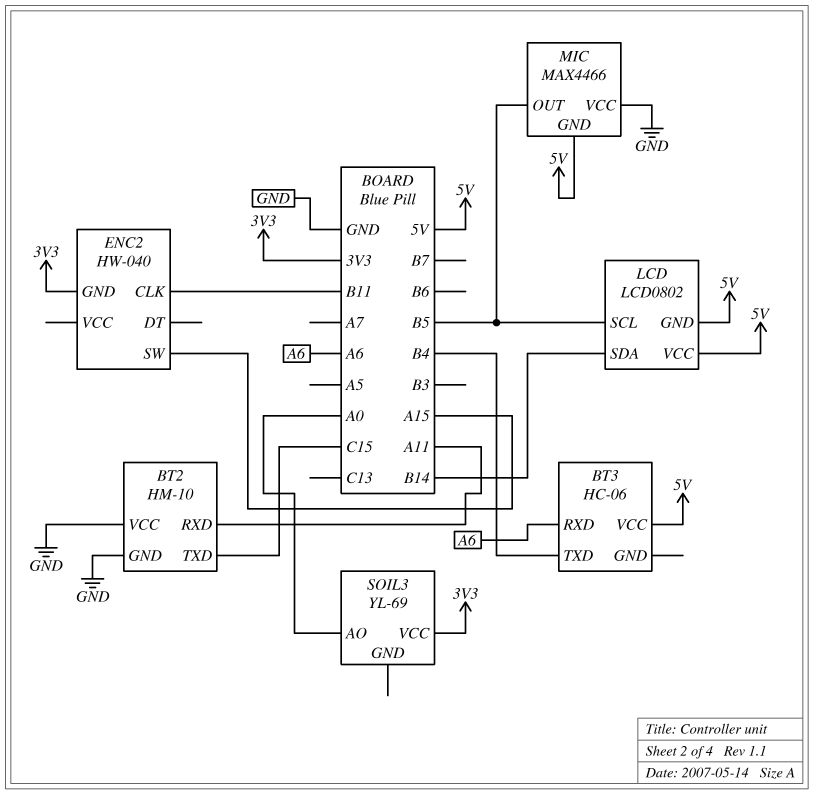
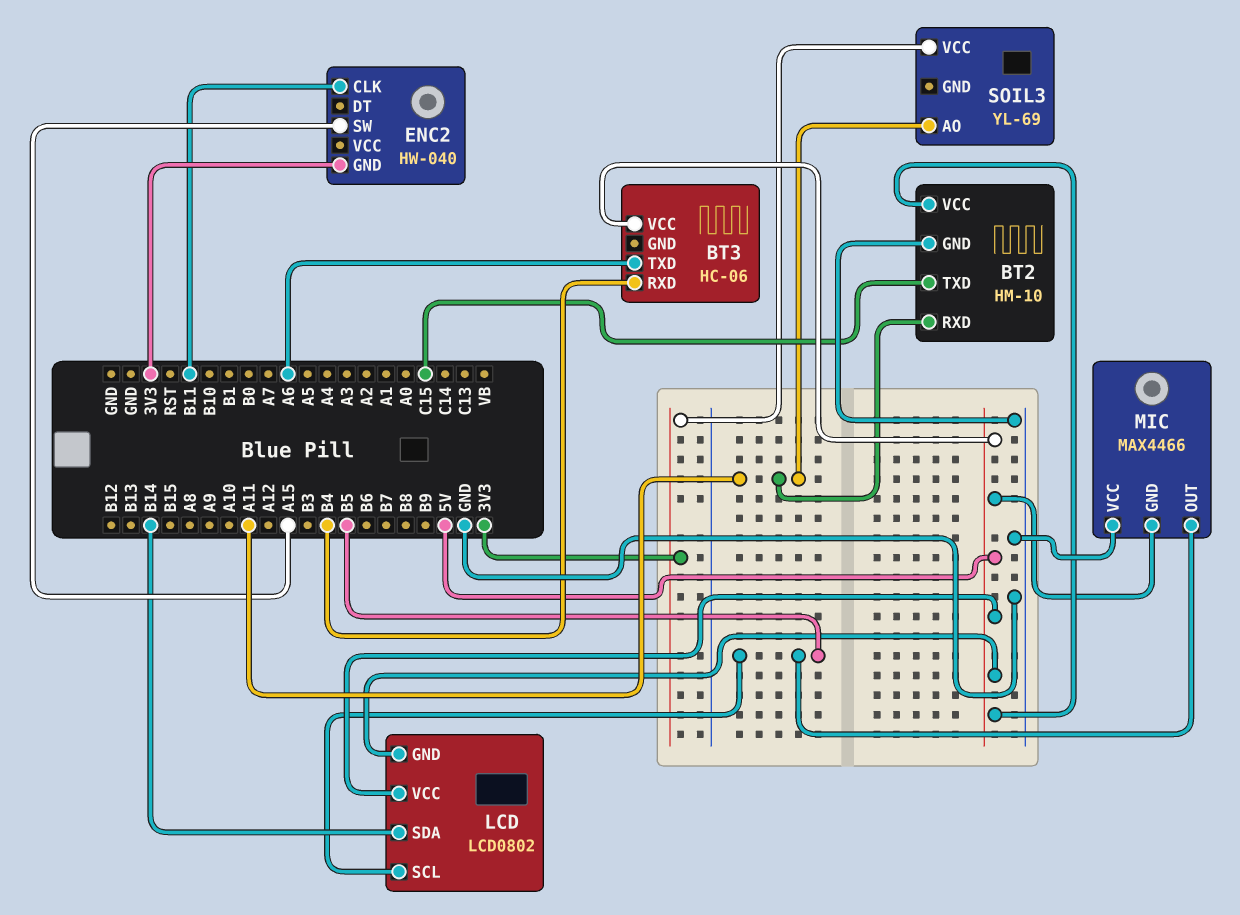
BT2 pin VCC: GND -> 5V
BT3 pin RXD: A6 -> B4
BT3 pin TXD: B4 -> A6
SOIL3 pin AO: A0 -> A11

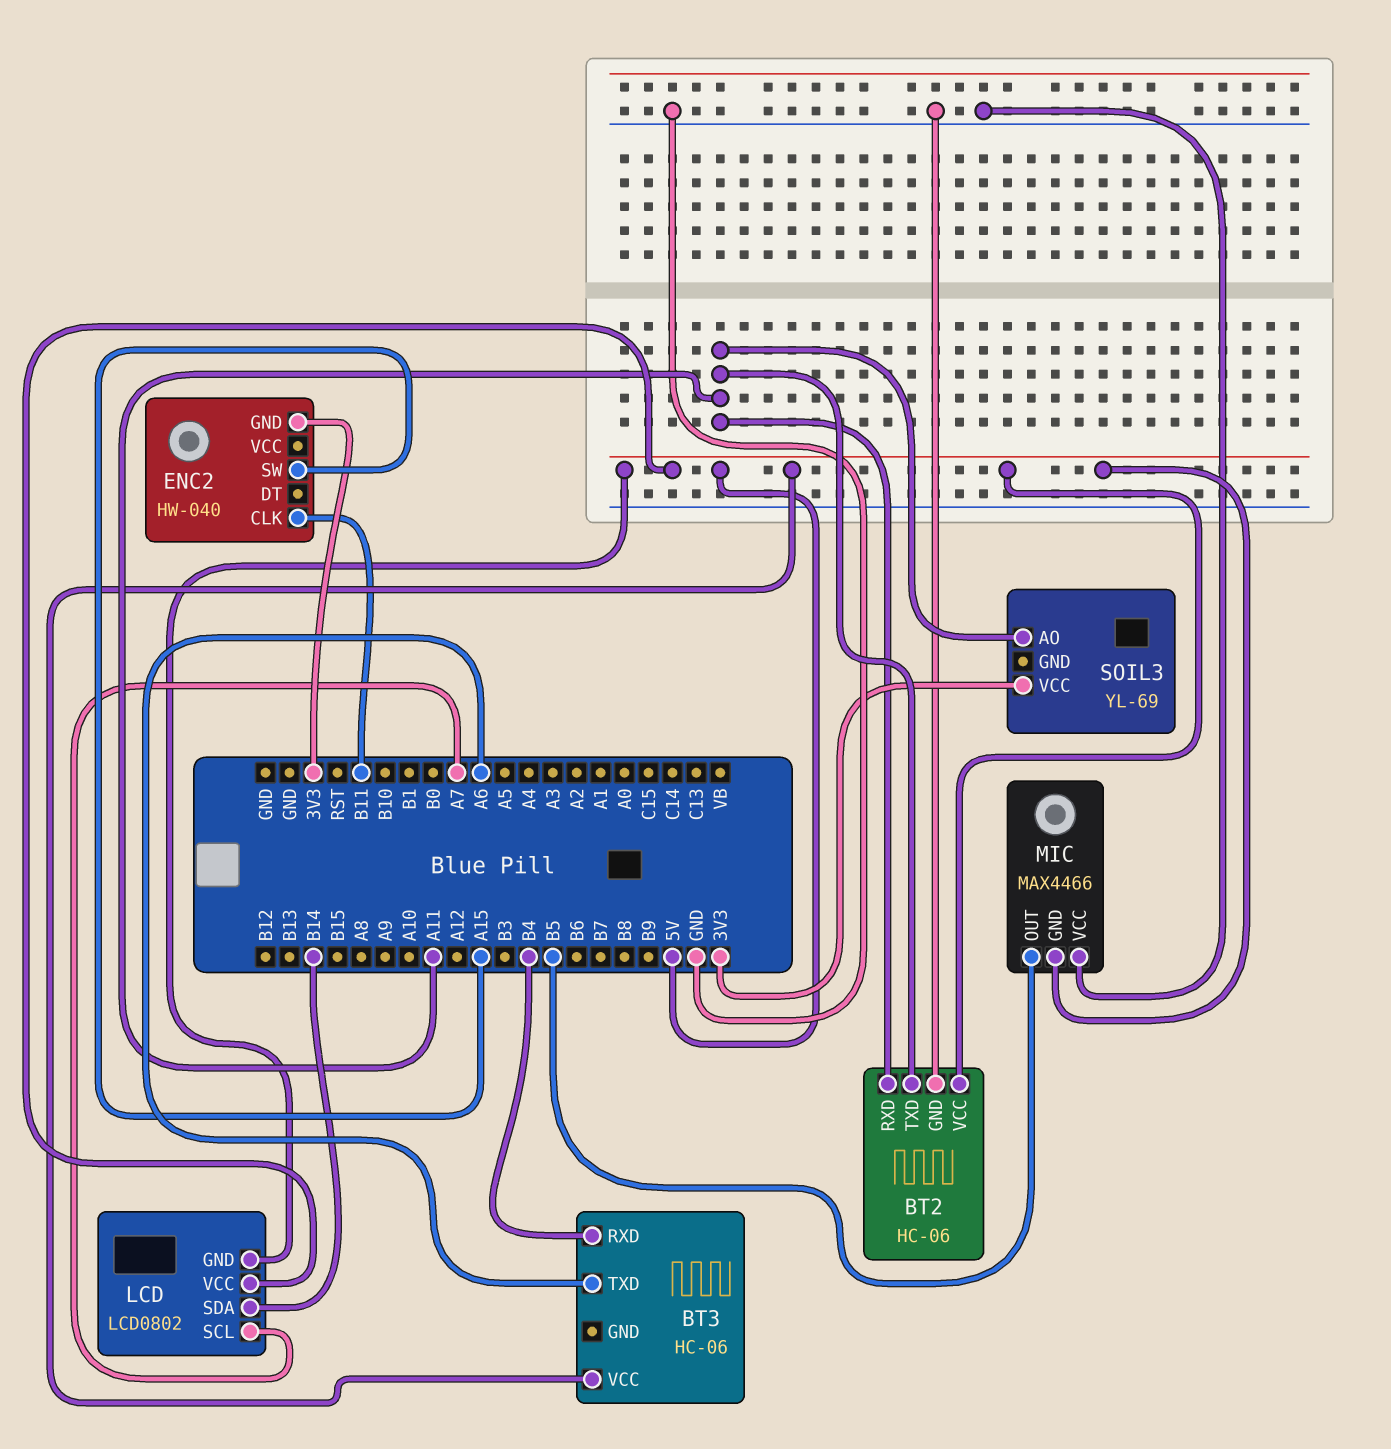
BT2: HM-10 -> HC-06
BT2 pin TXD: C15 -> A11
LCD pin SCL: B5 -> A7

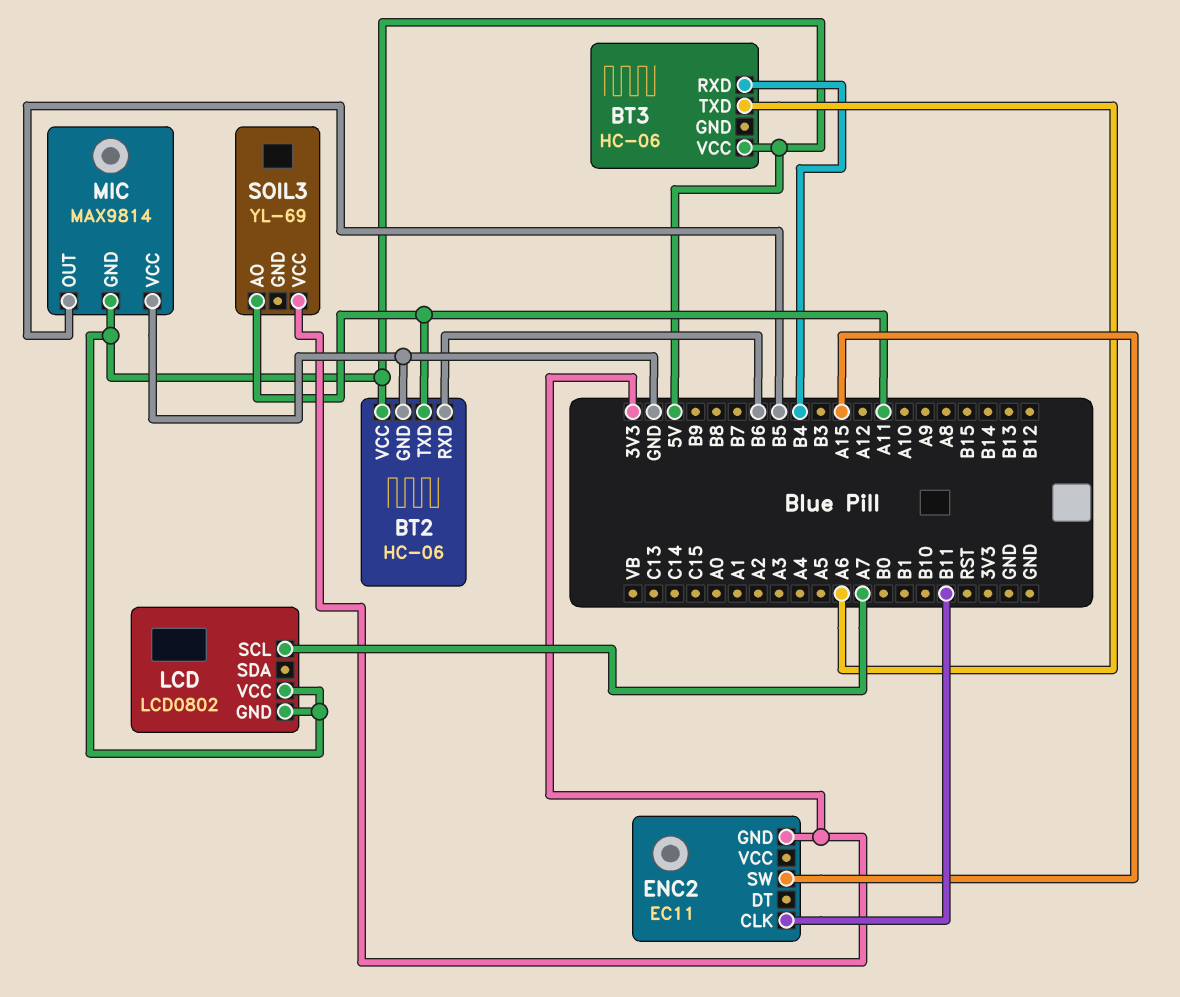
BT2 pin RXD: A11 -> B6
ENC2: HW-040 -> EC11
LCD pin SDA: B14 -> none
MIC: MAX4466 -> MAX9814

